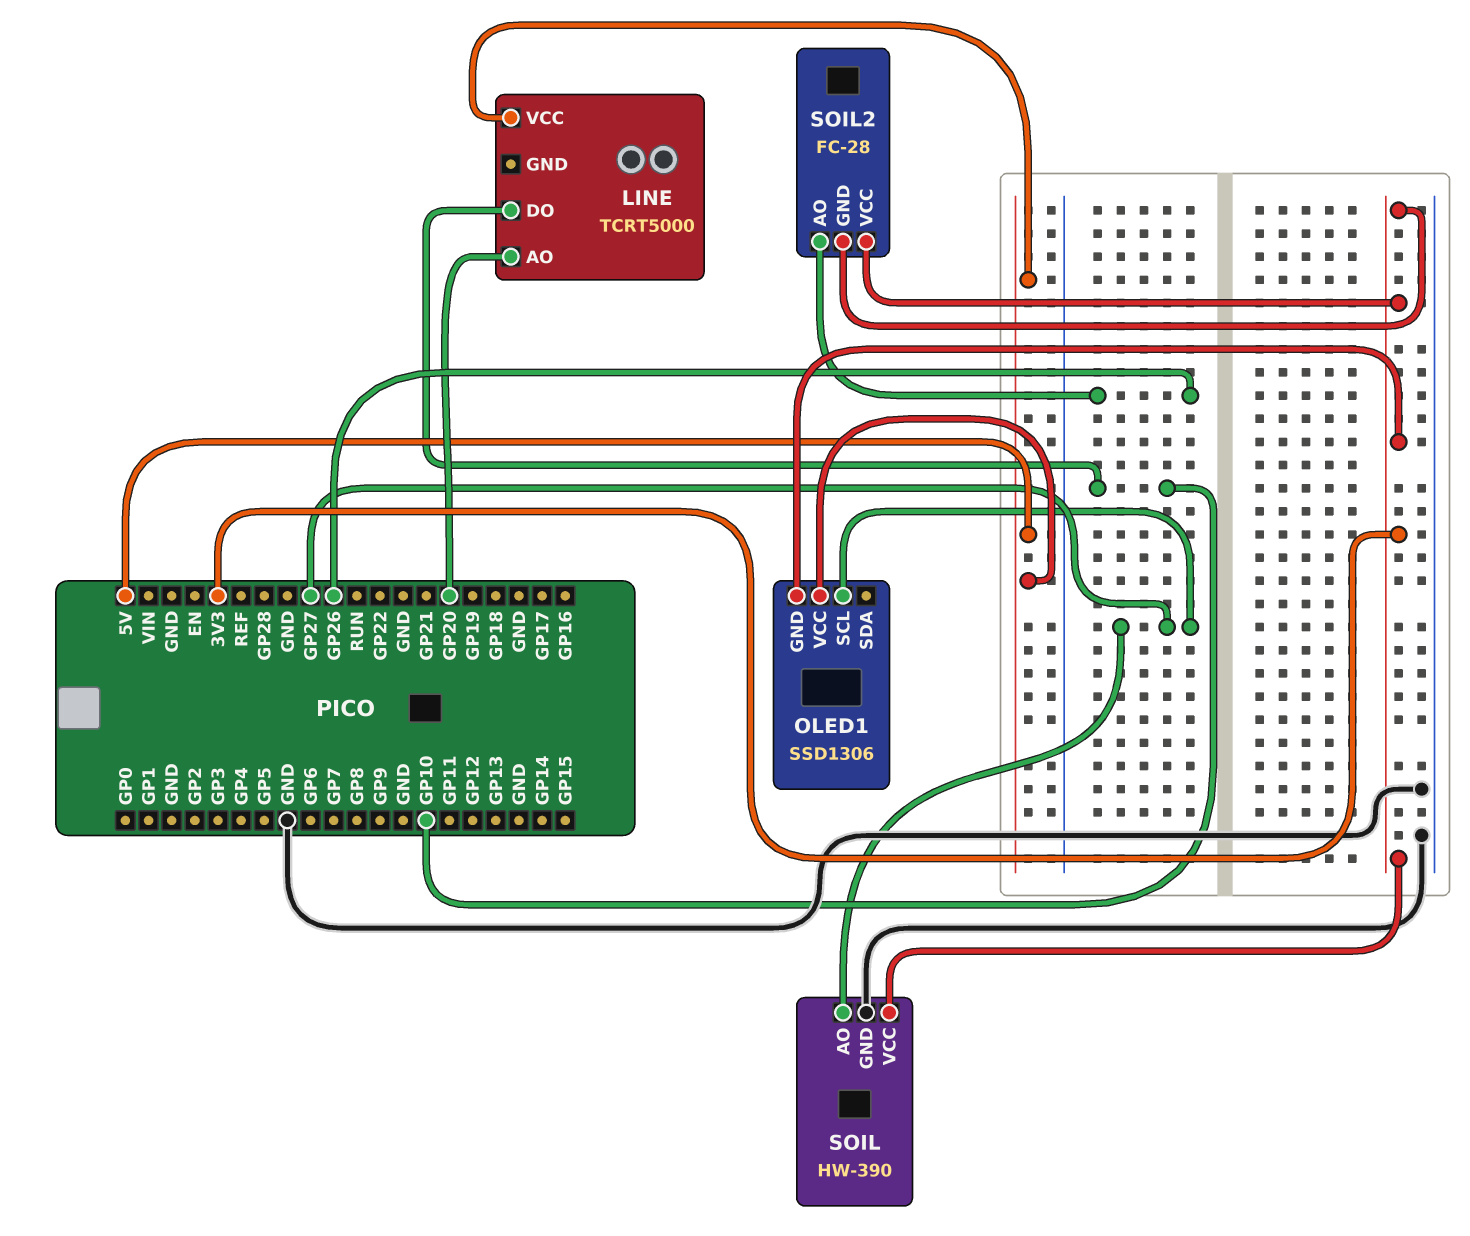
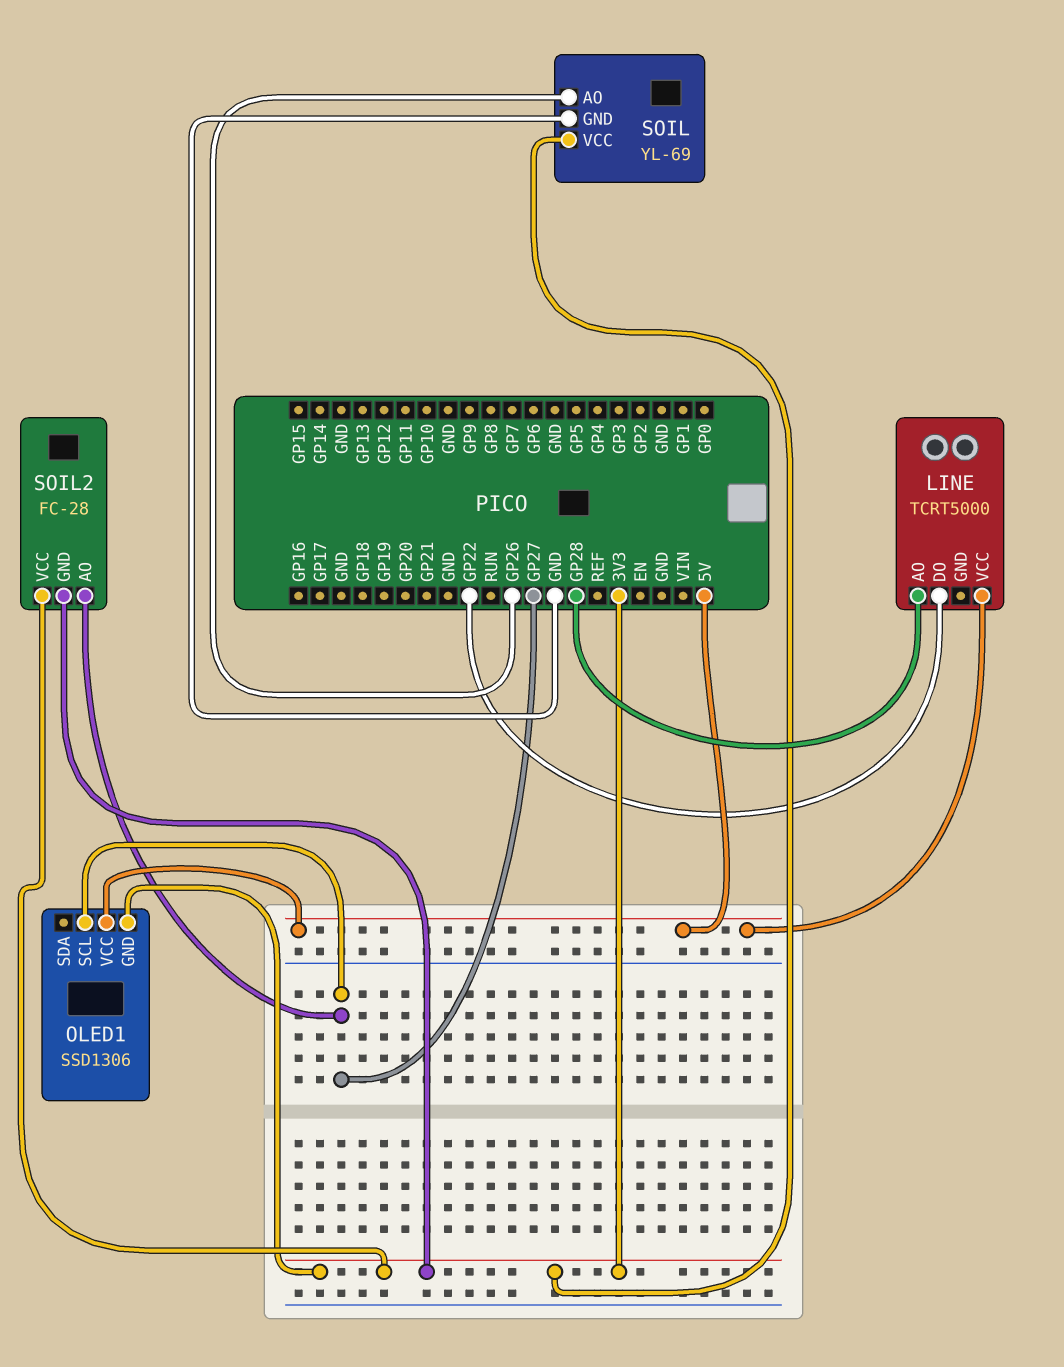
LINE pin AO: GP20 -> GP28
LINE pin DO: GP10 -> GP22
SOIL: HW-390 -> YL-69
SOIL pin AO: GP27 -> GP26
SOIL2 pin AO: GP26 -> GP27

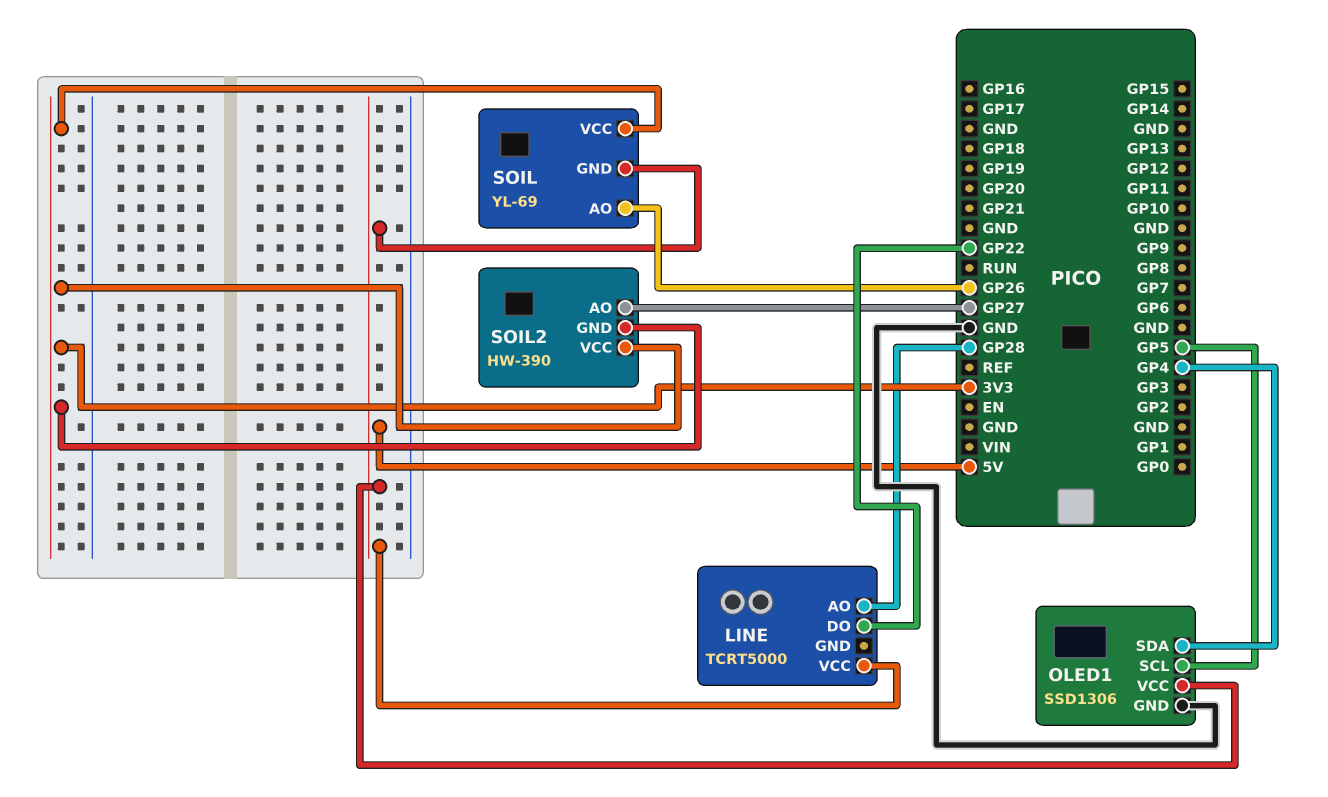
OLED1 pin GND: 3V3 -> GND
OLED1 pin SCL: GP27 -> GP5
OLED1 pin SDA: none -> GP4
SOIL pin GND: GND -> 5V
SOIL2: FC-28 -> HW-390

